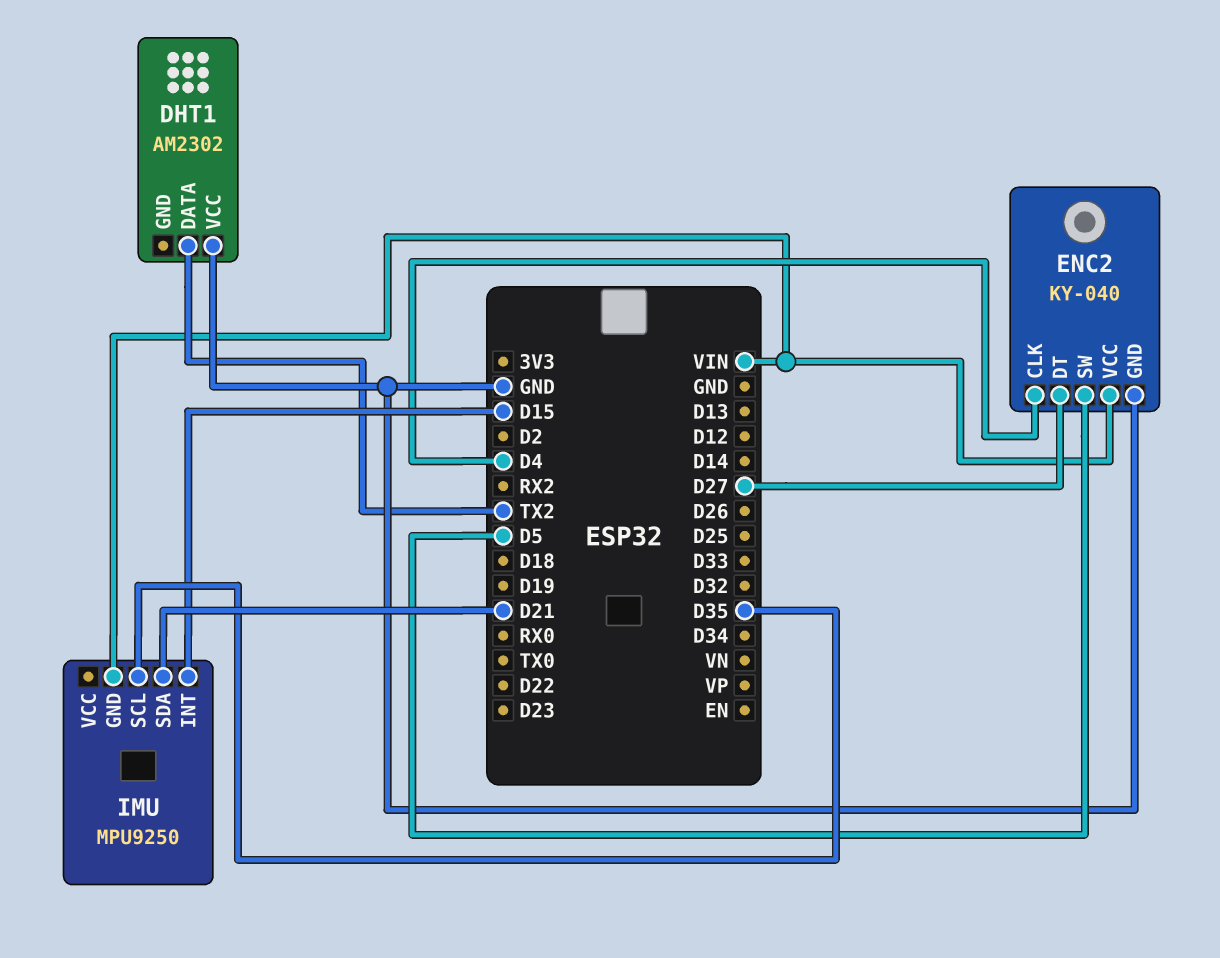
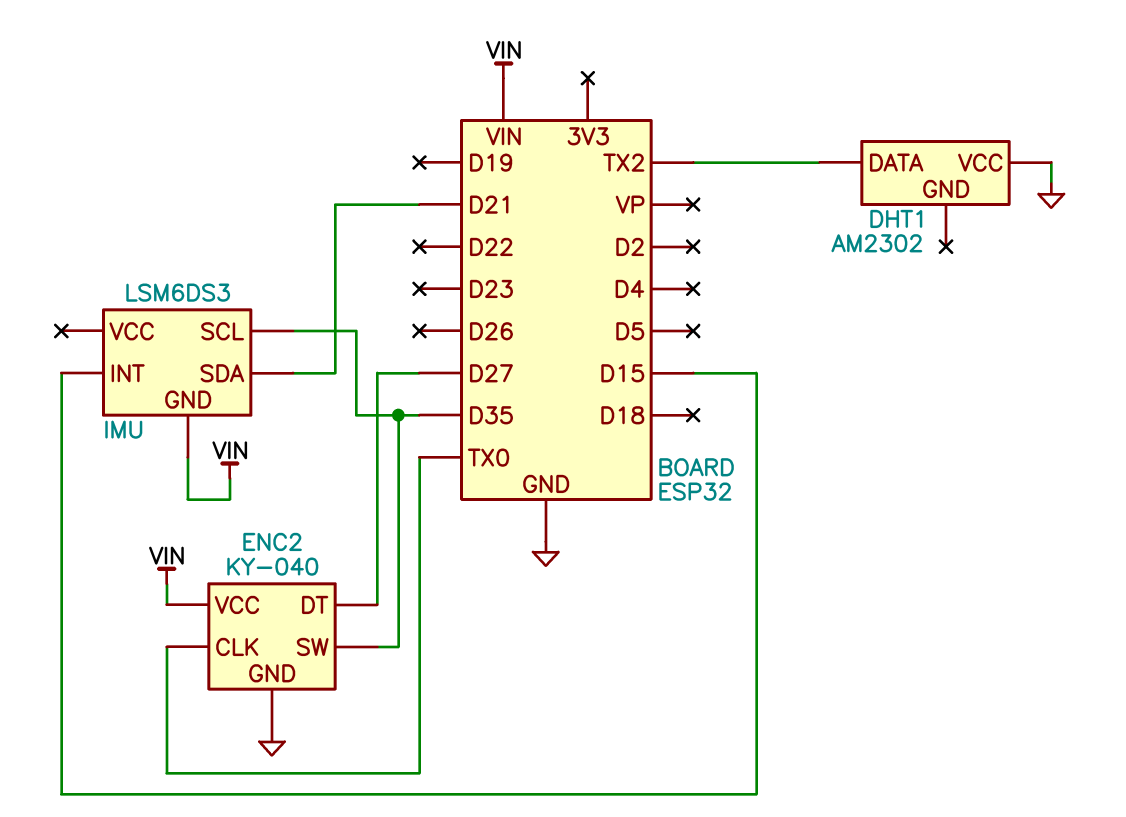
ENC2 pin CLK: D4 -> TX0
ENC2 pin SW: D5 -> D35
IMU: MPU9250 -> LSM6DS3

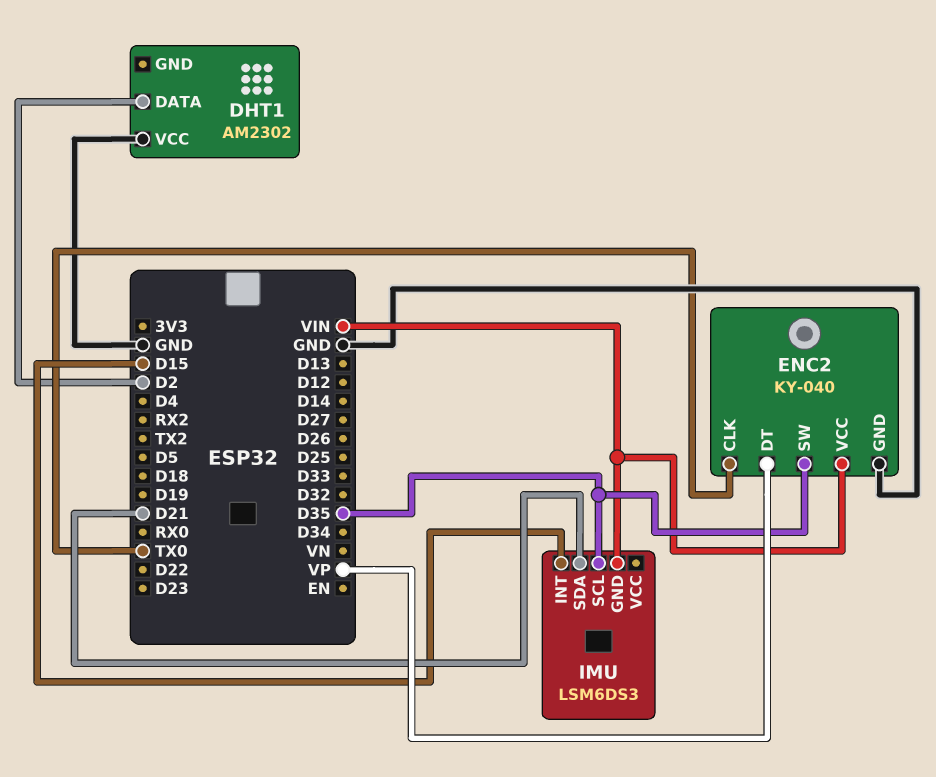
DHT1 pin DATA: TX2 -> D2
ENC2 pin DT: D27 -> VP

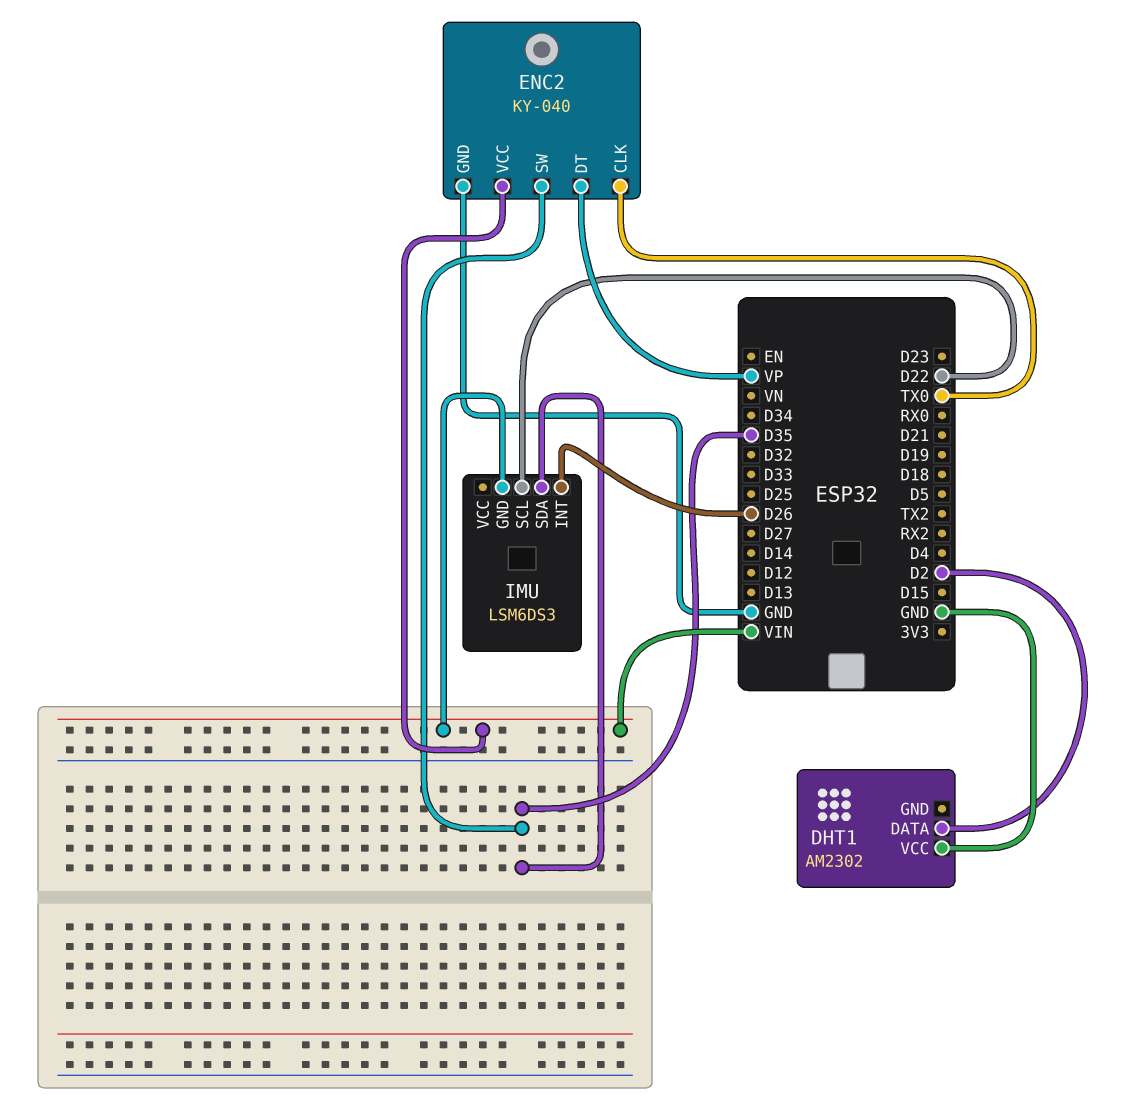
IMU pin INT: D15 -> D26
IMU pin SCL: D35 -> D22
IMU pin SDA: D21 -> D35

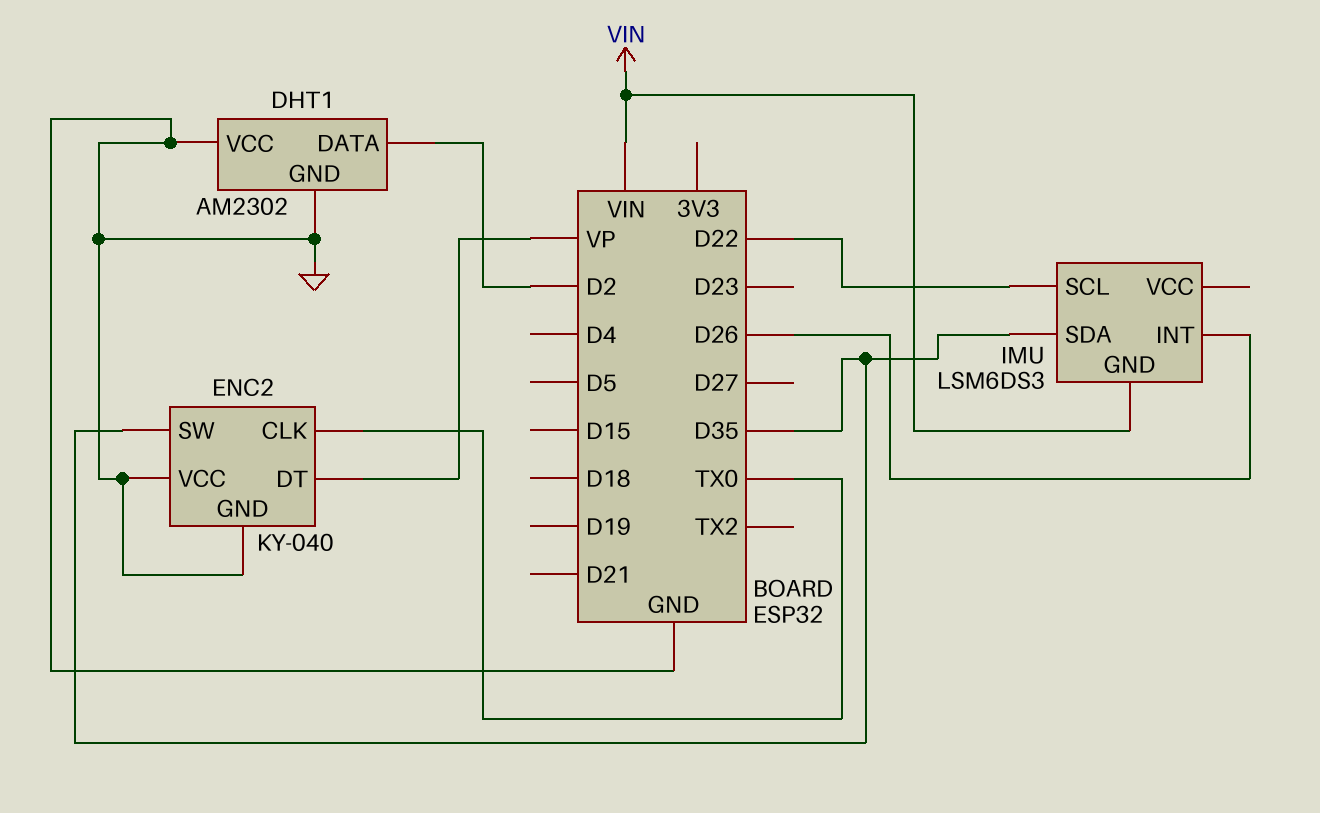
DHT1 pin GND: none -> GND
ENC2 pin VCC: VIN -> GND

